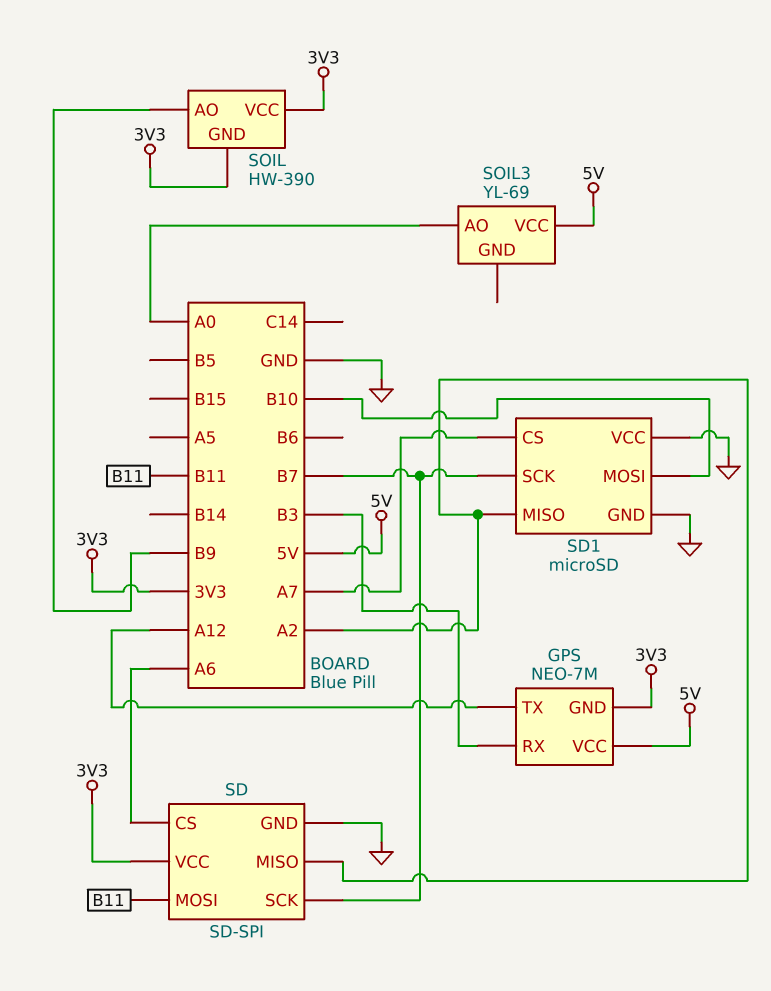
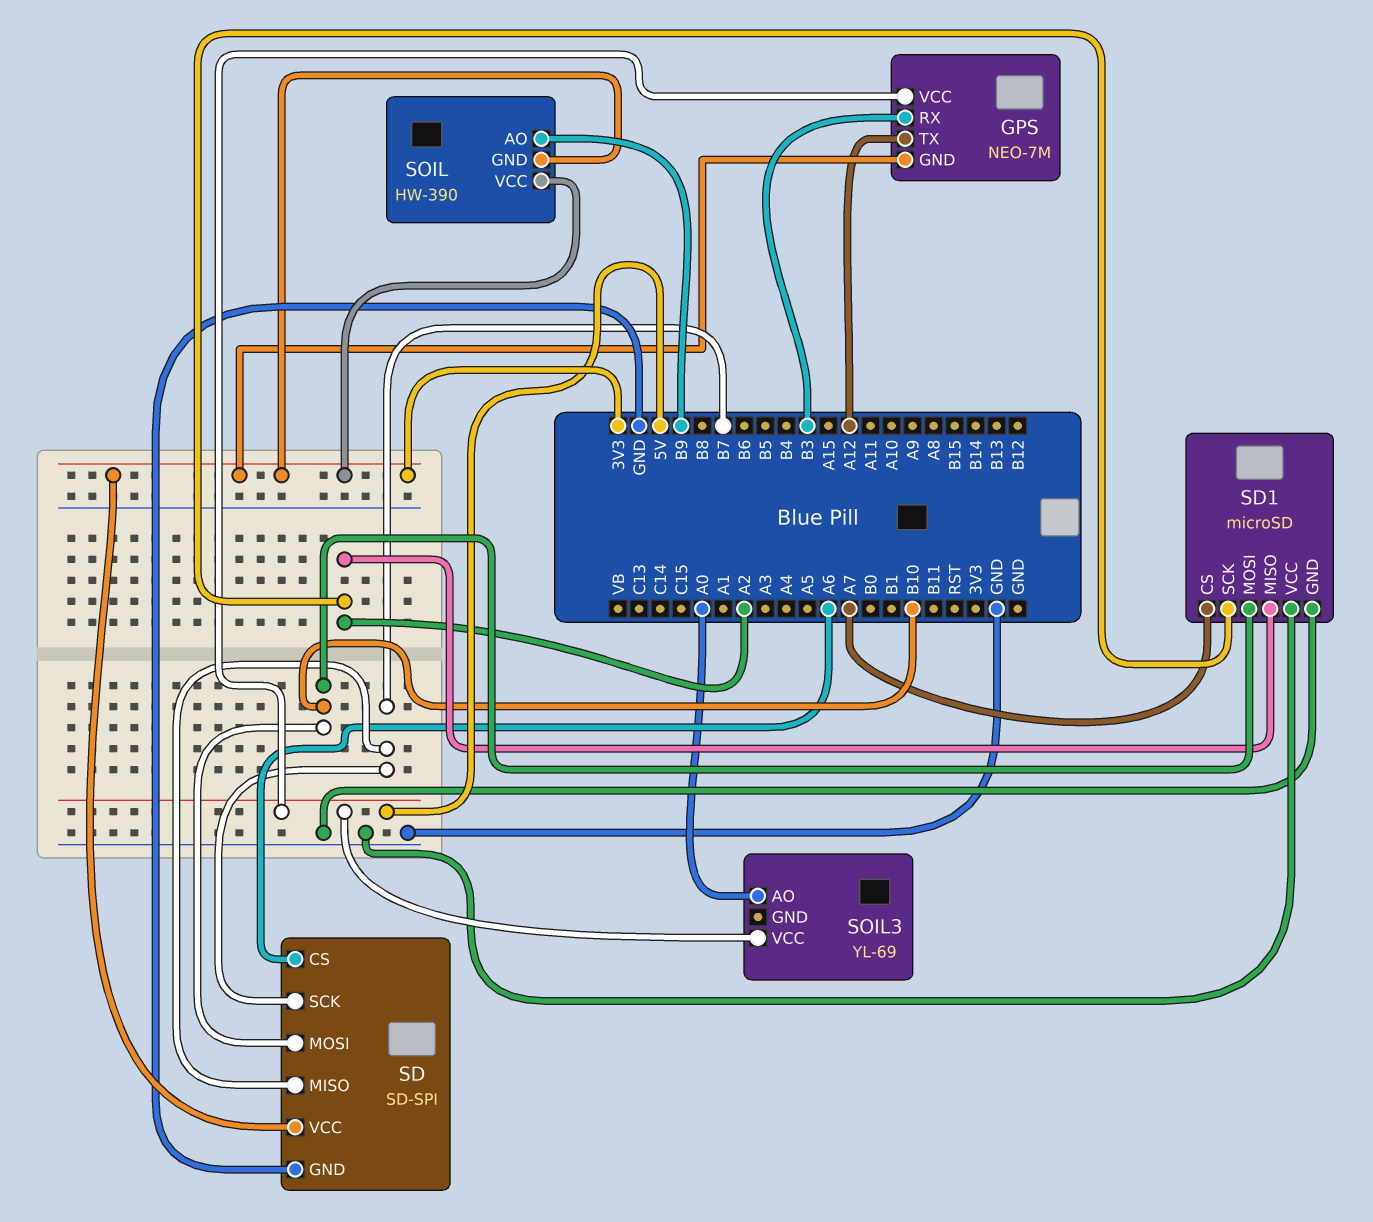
SD pin MISO: A2 -> B7
SD pin MOSI: B11 -> B10
SD1 pin SCK: B7 -> A2

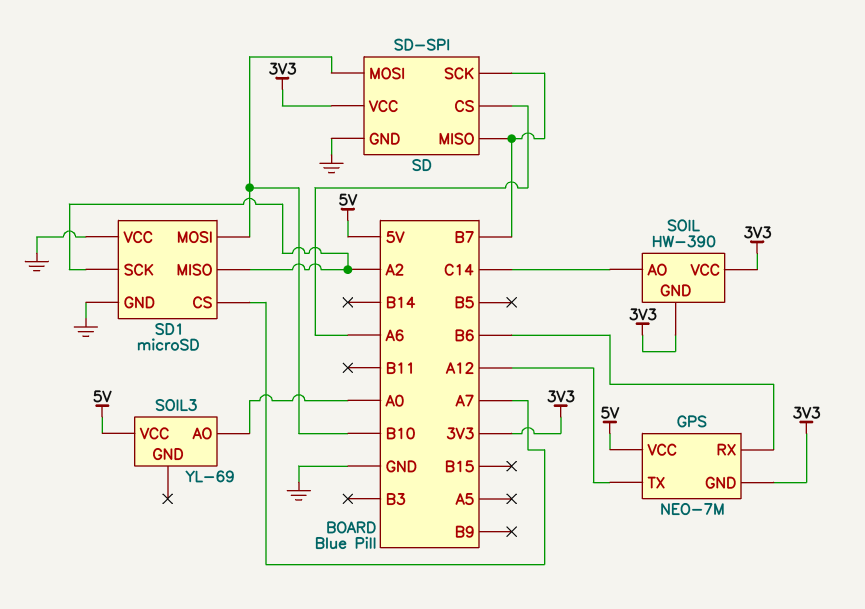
GPS pin RX: B3 -> B6
SOIL pin AO: B9 -> C14

